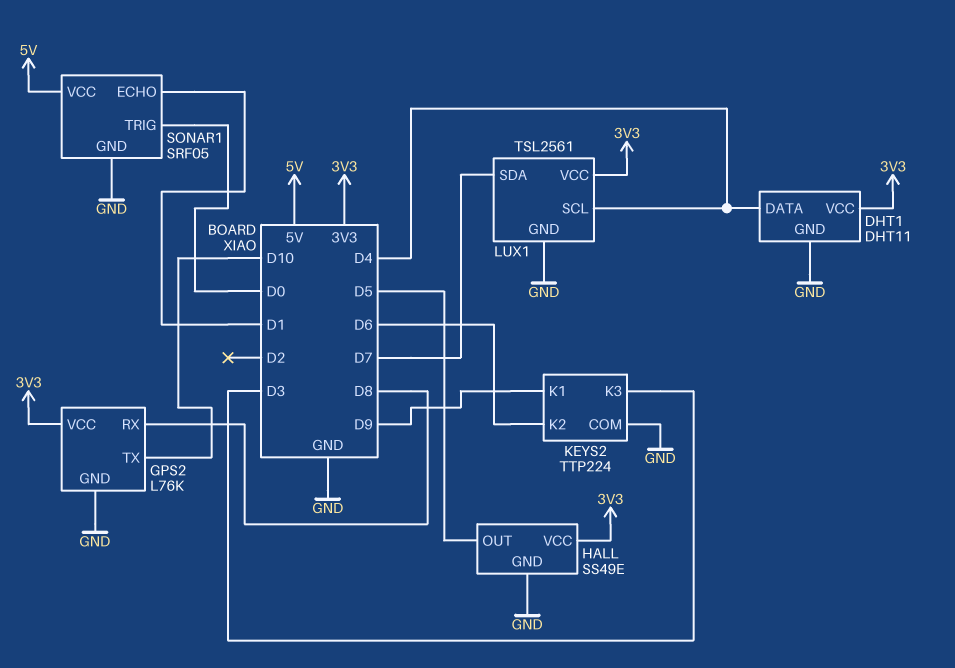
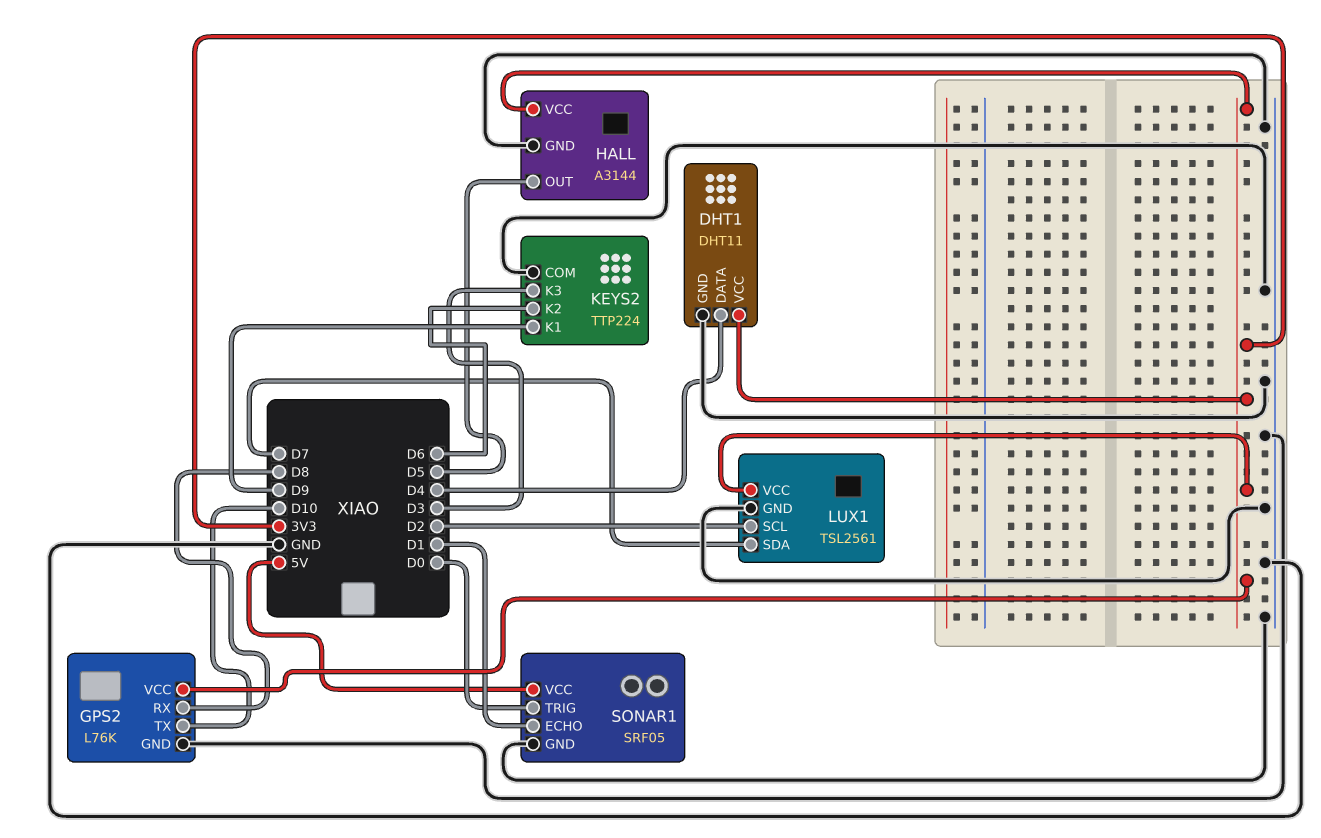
HALL: SS49E -> A3144
LUX1 pin SCL: D4 -> D2

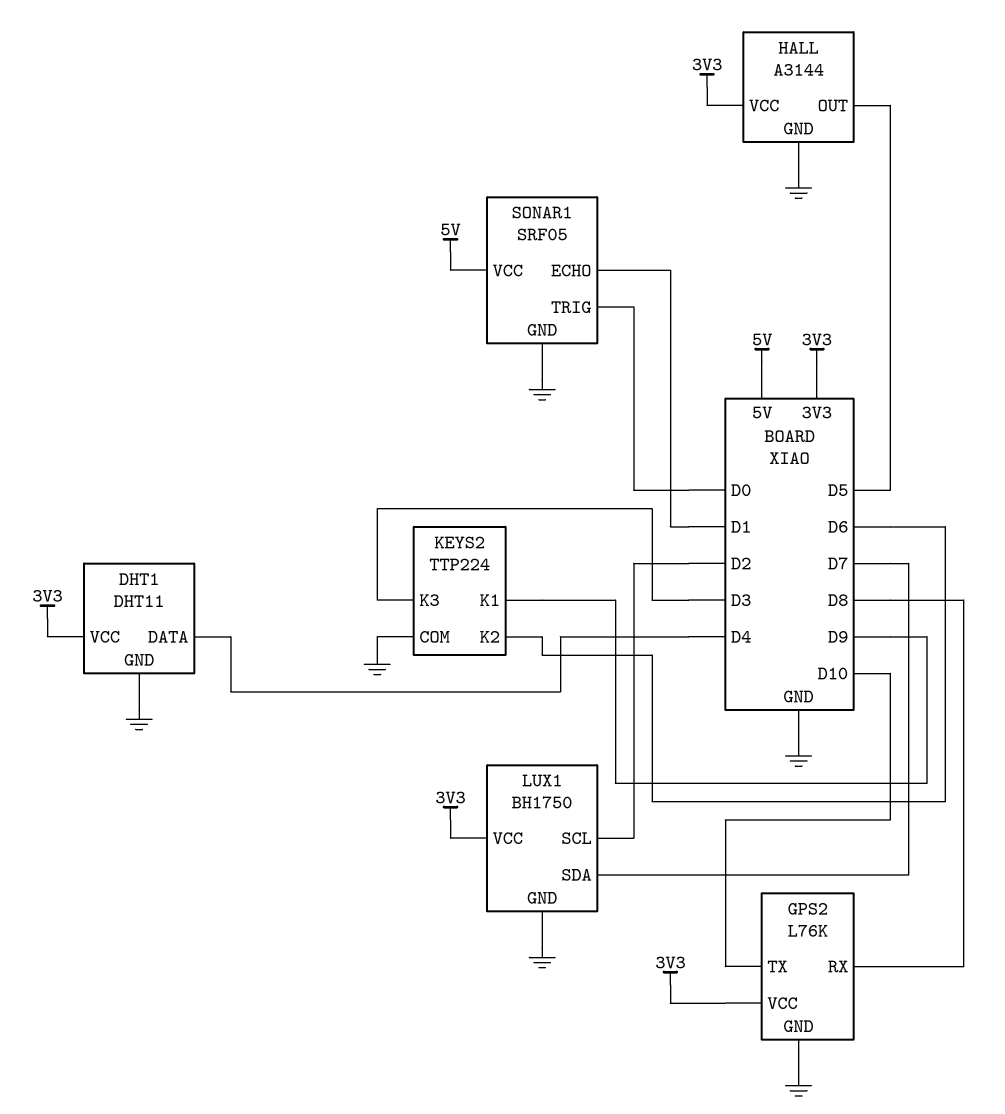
LUX1: TSL2561 -> BH1750

